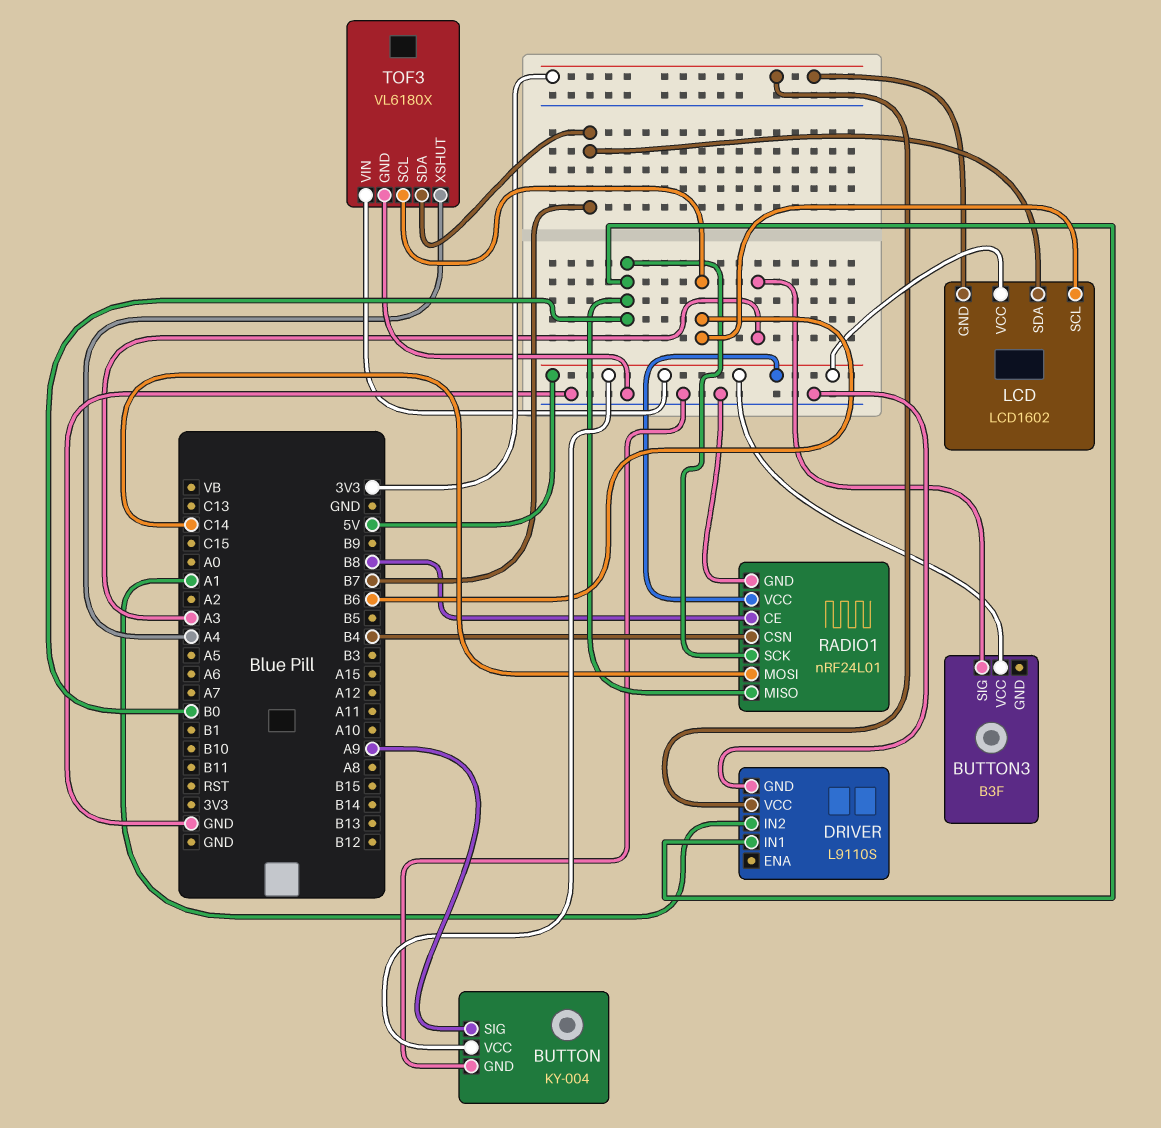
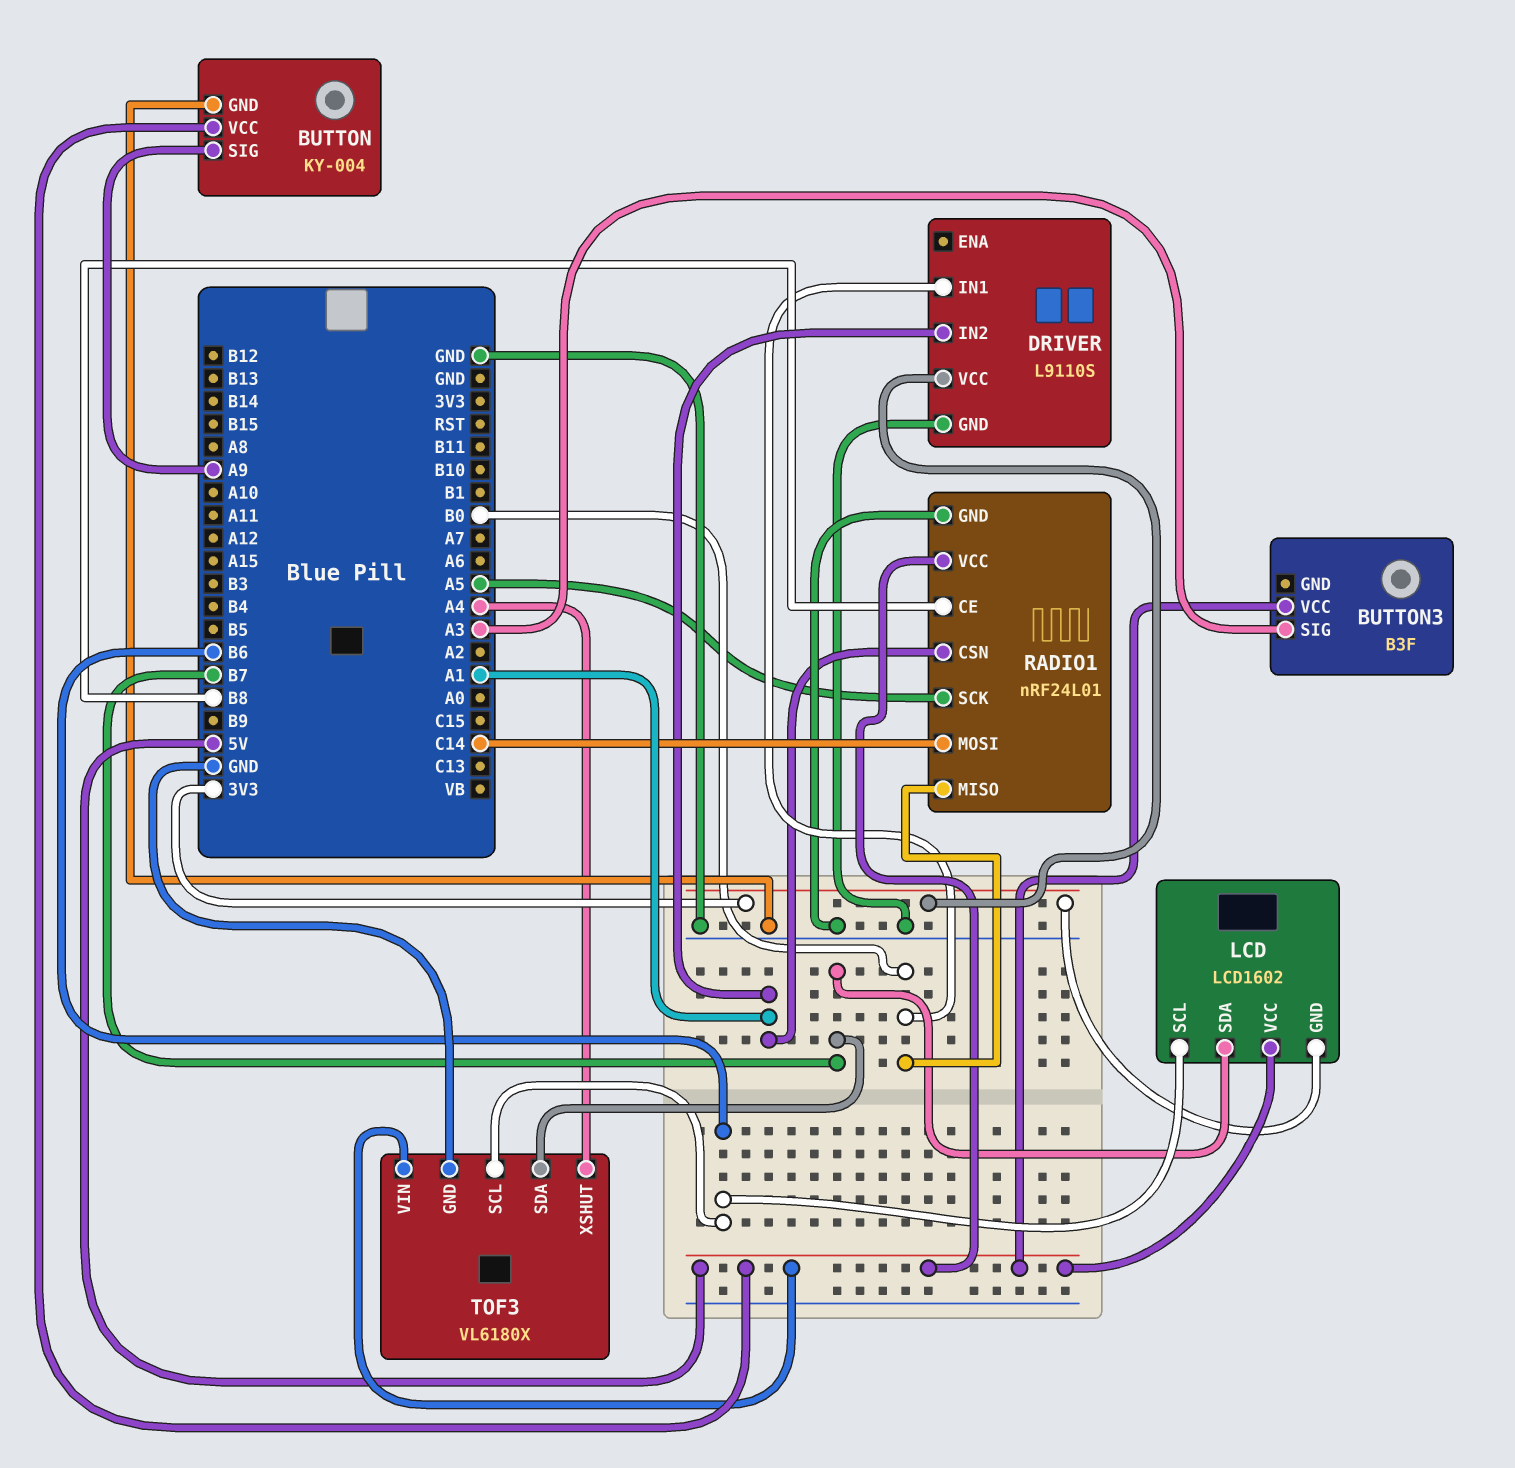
RADIO1 pin CSN: B4 -> A1
RADIO1 pin SCK: B0 -> A5

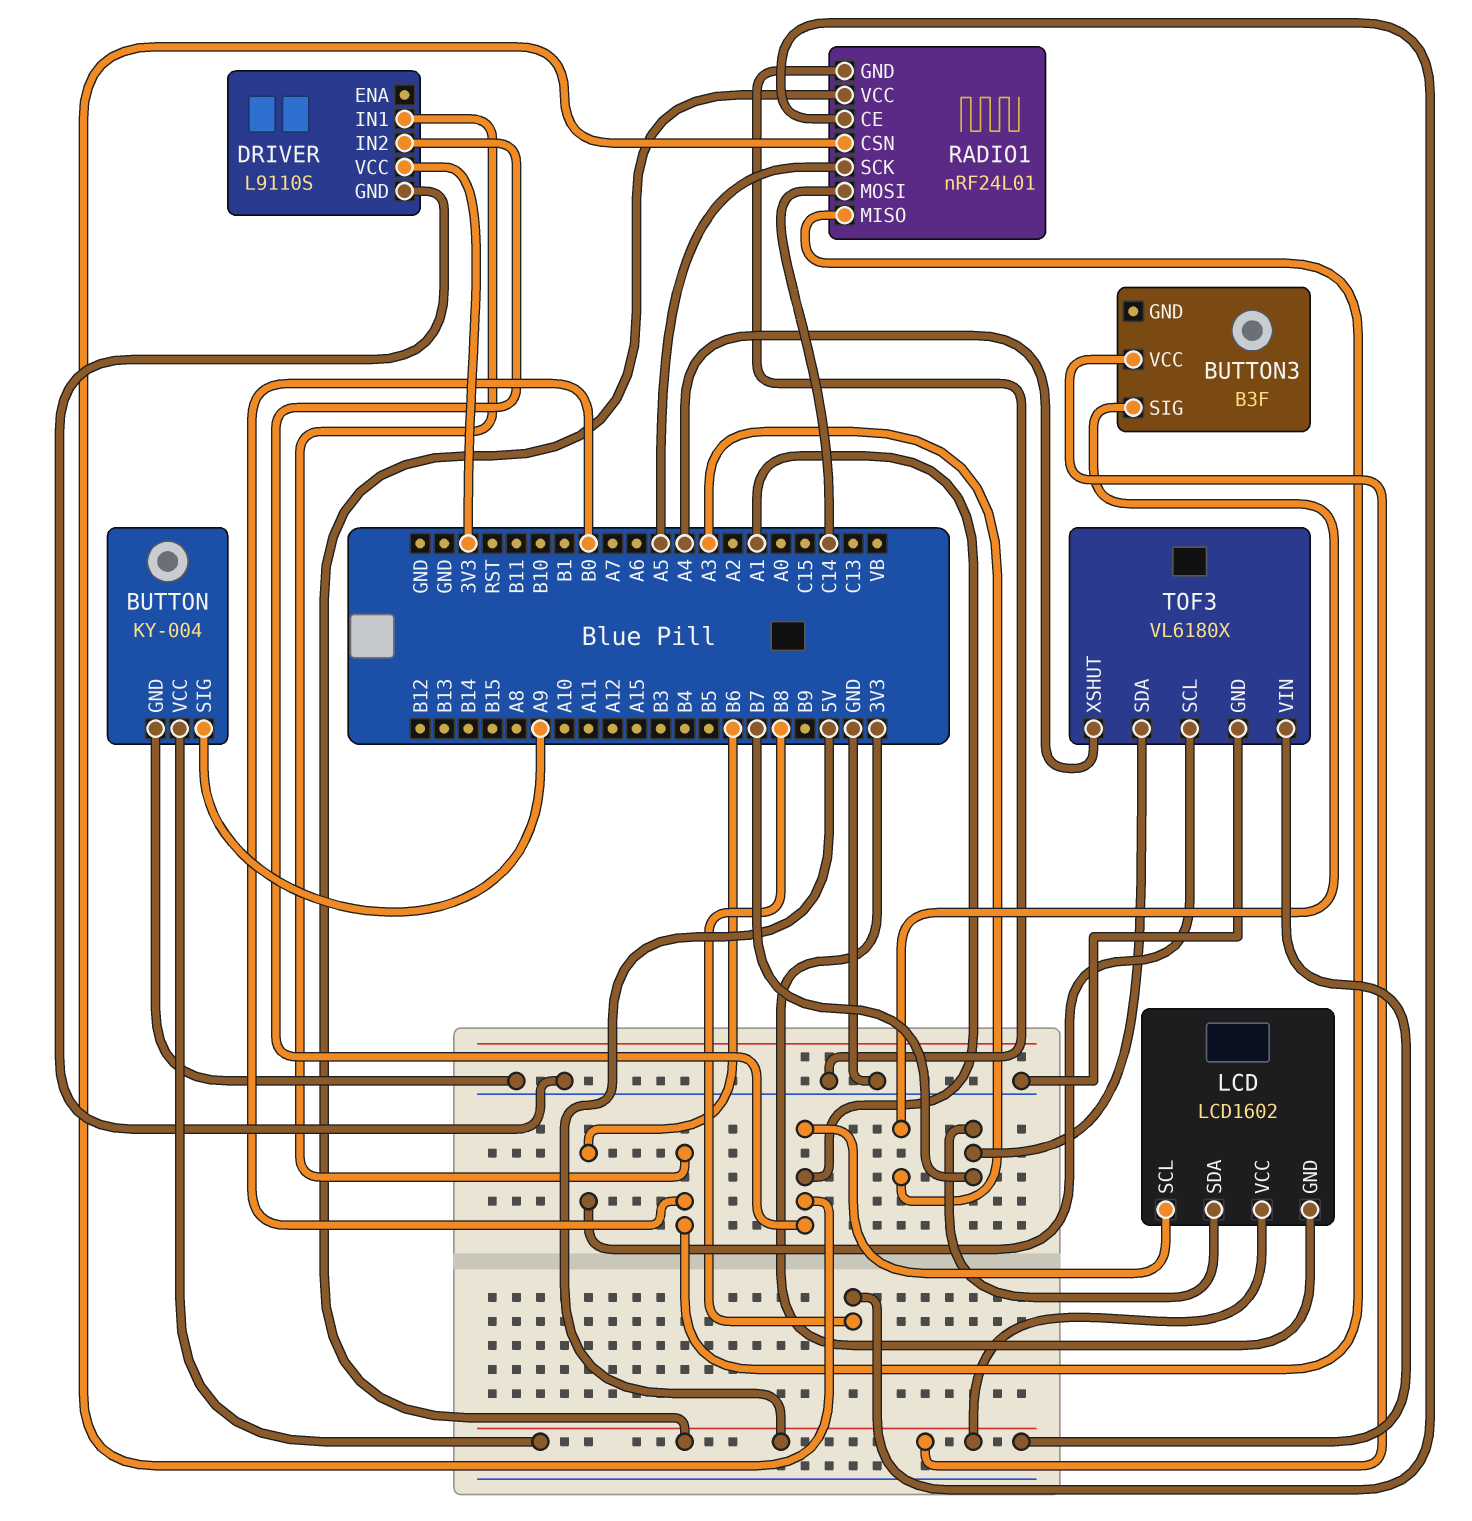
LCD pin SCL: B6 -> A1

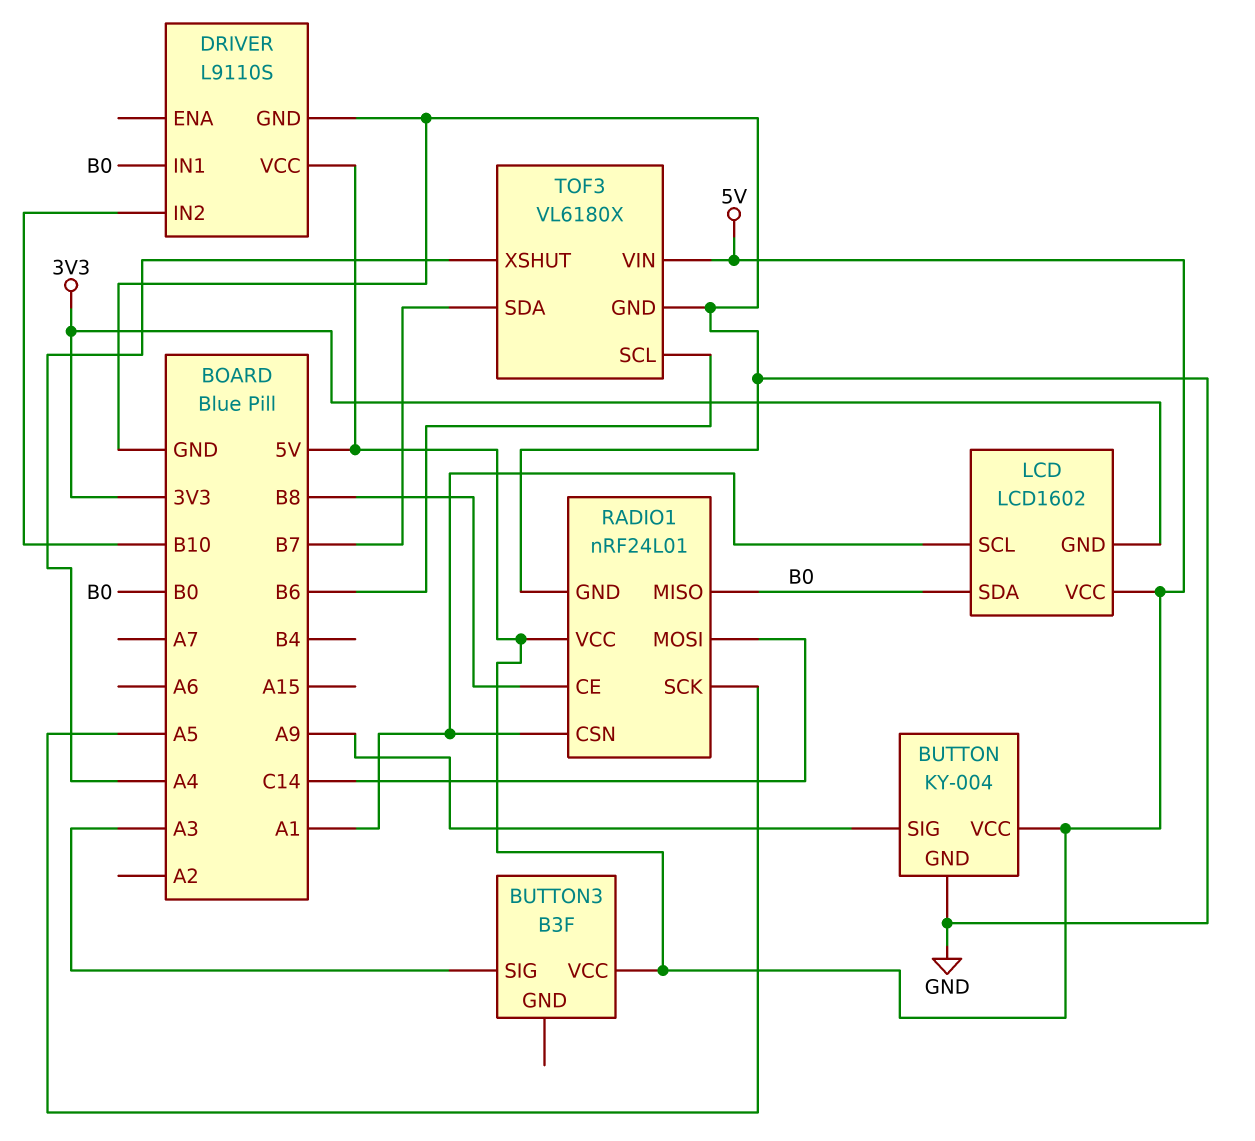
DRIVER pin IN2: A1 -> B10
DRIVER pin VCC: 3V3 -> 5V
LCD pin SDA: B7 -> B0

